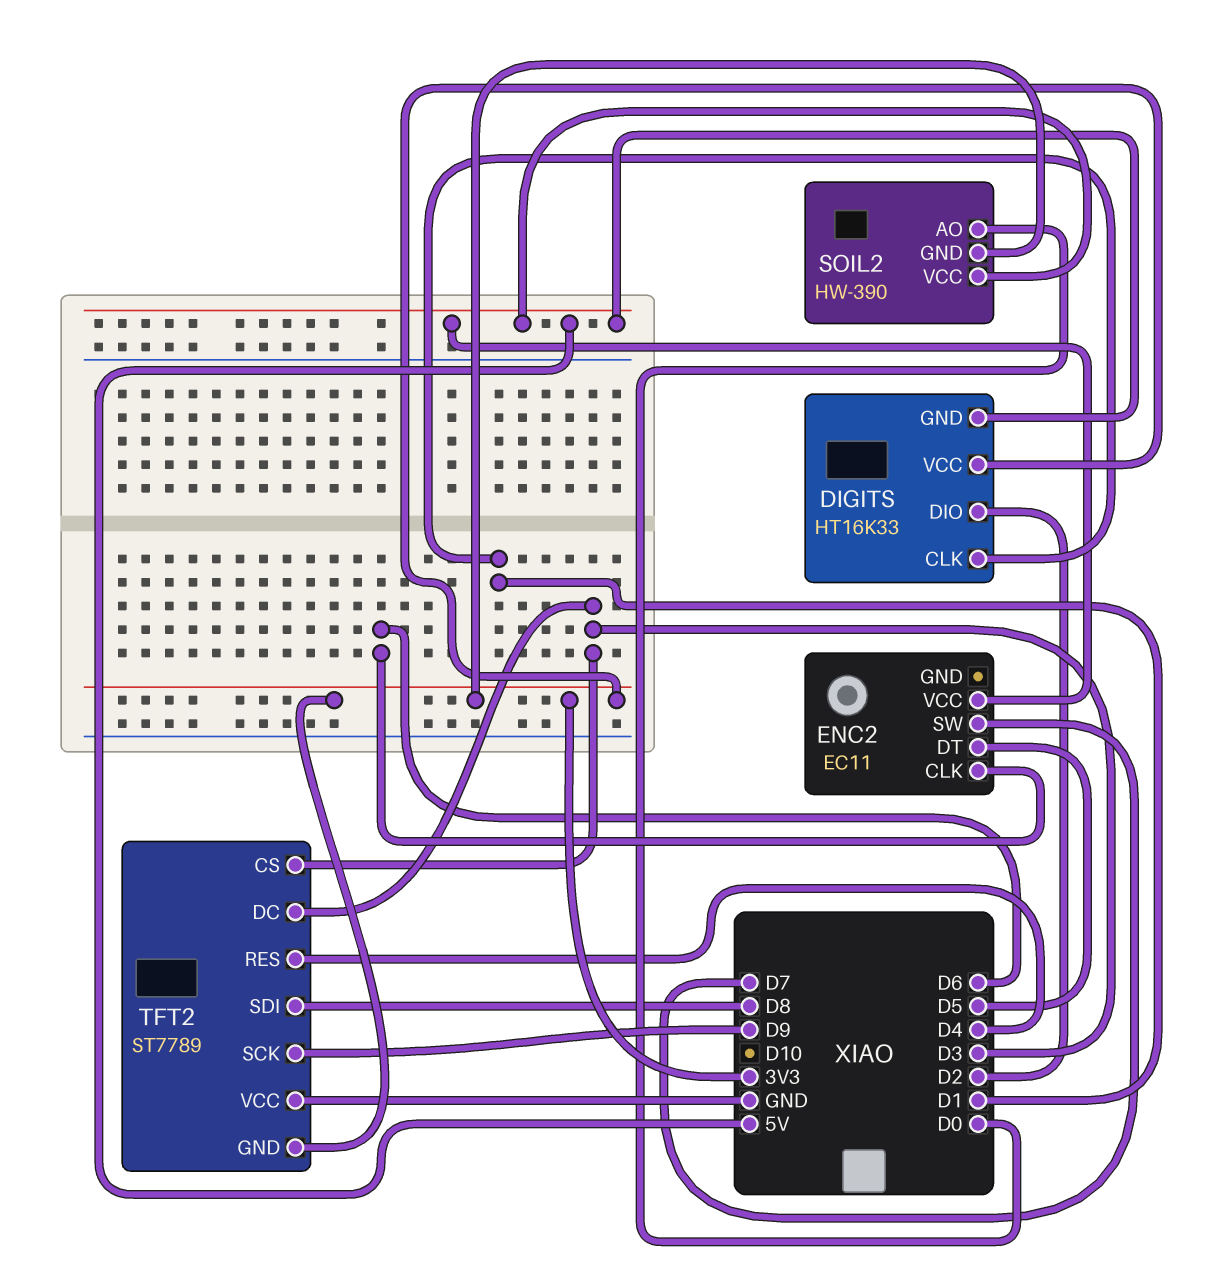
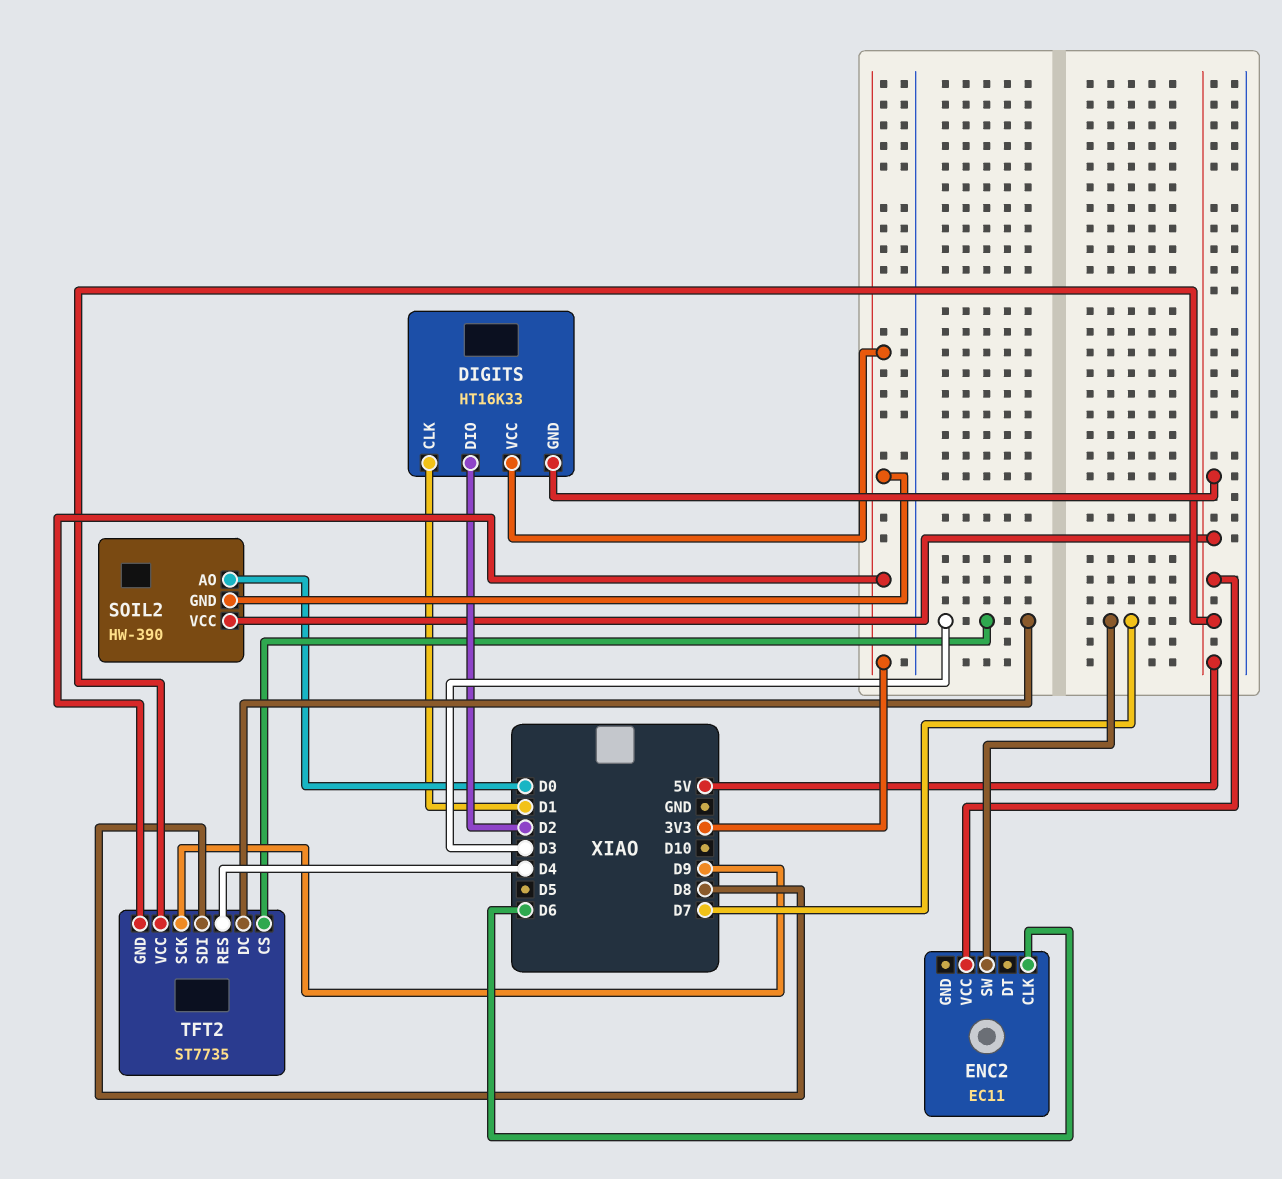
ENC2 pin DT: D5 -> none
TFT2: ST7789 -> ST7735
TFT2 pin VCC: GND -> 5V

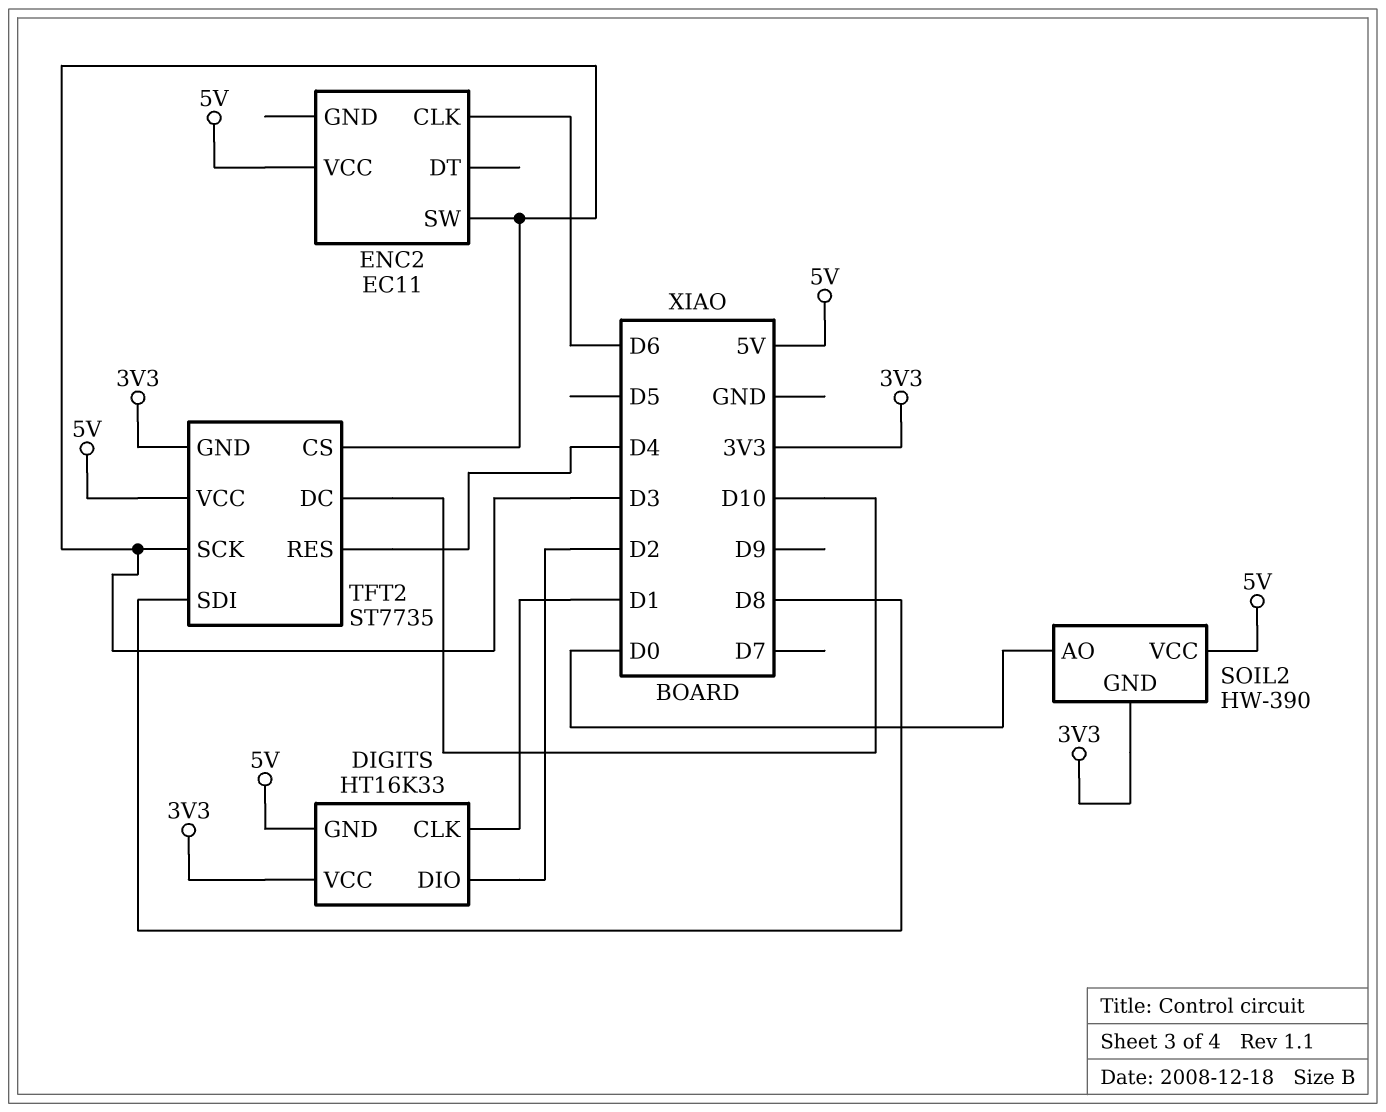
ENC2 pin SW: D7 -> D3
TFT2 pin DC: D3 -> D10
TFT2 pin SCK: D9 -> D3

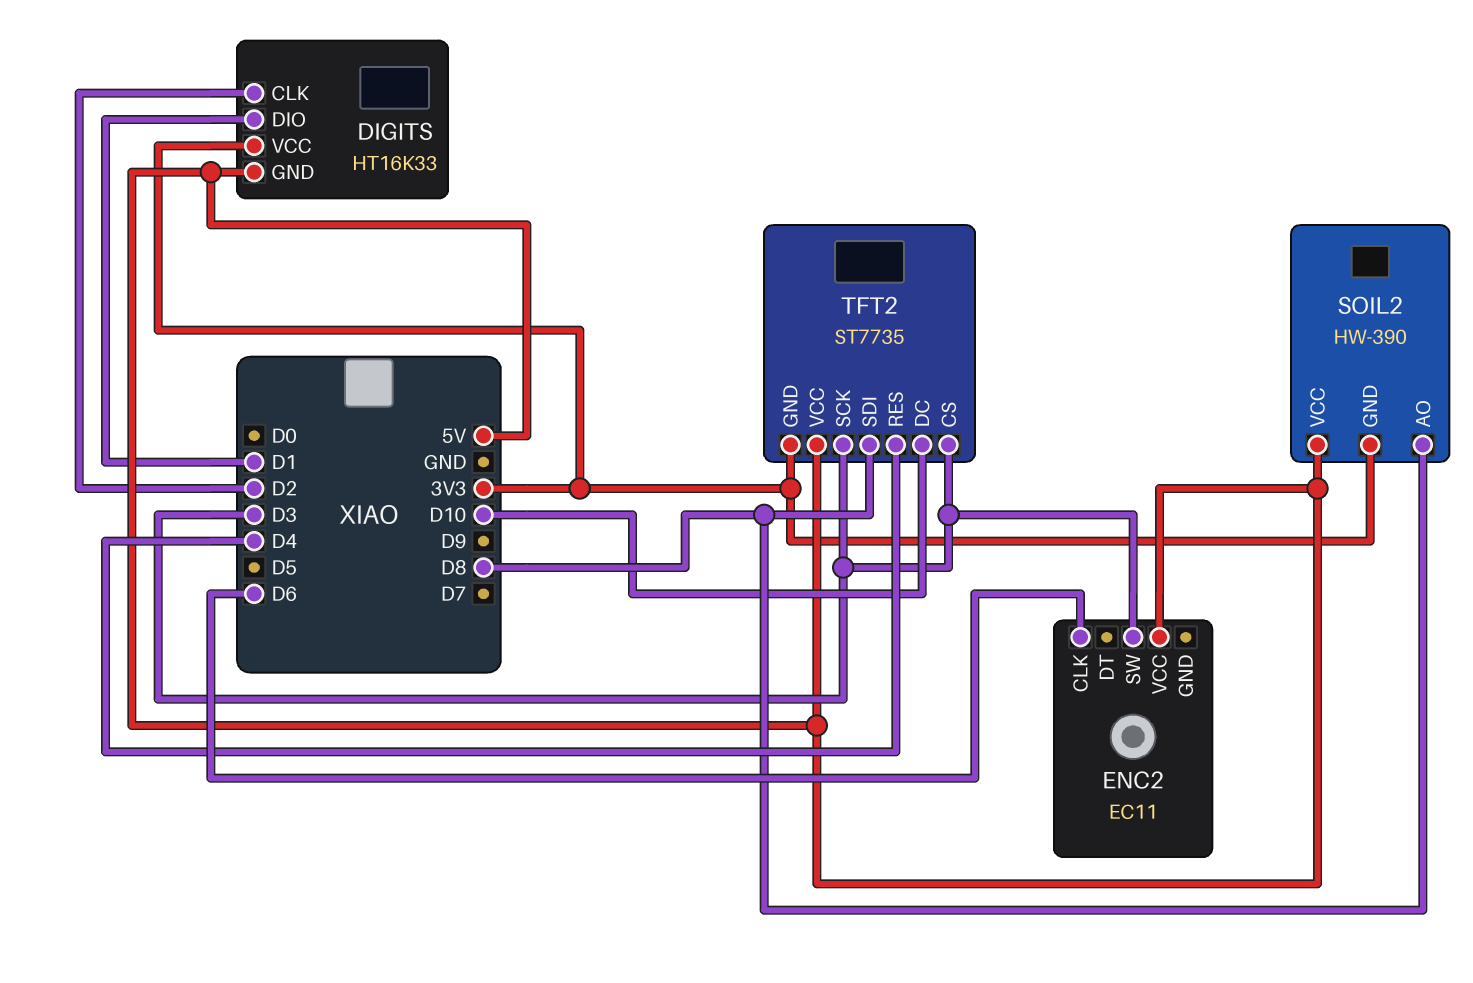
DIGITS pin CLK: D1 -> D2
DIGITS pin DIO: D2 -> D1
SOIL2 pin AO: D0 -> D8

